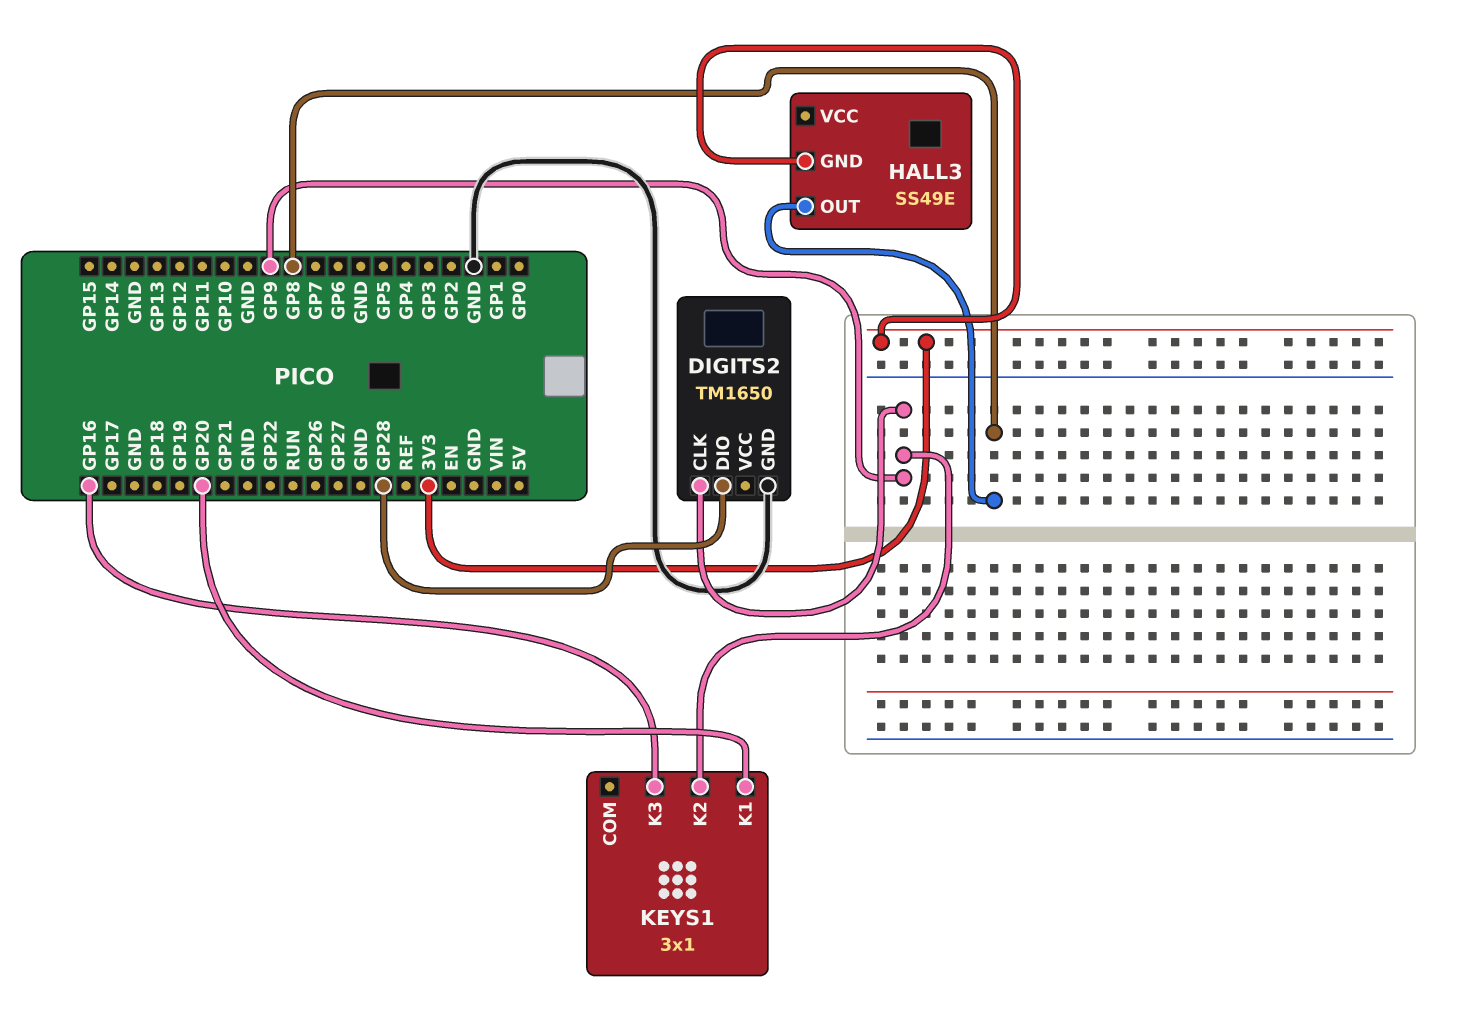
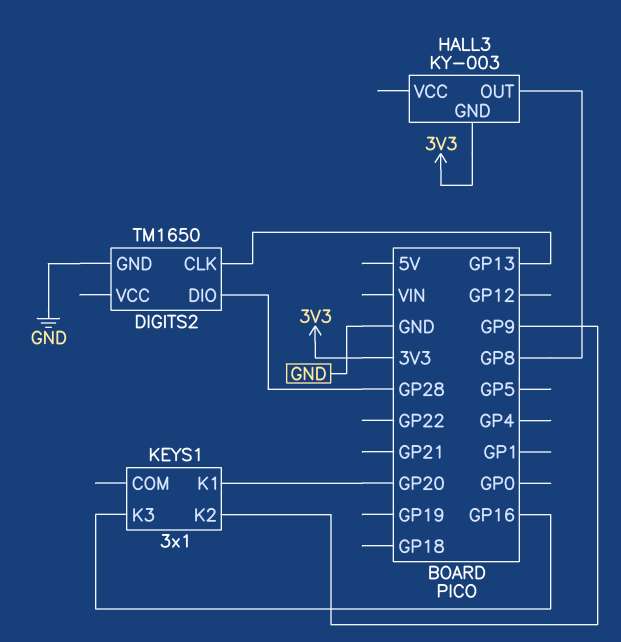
DIGITS2 pin CLK: GP9 -> GP13
HALL3: SS49E -> KY-003

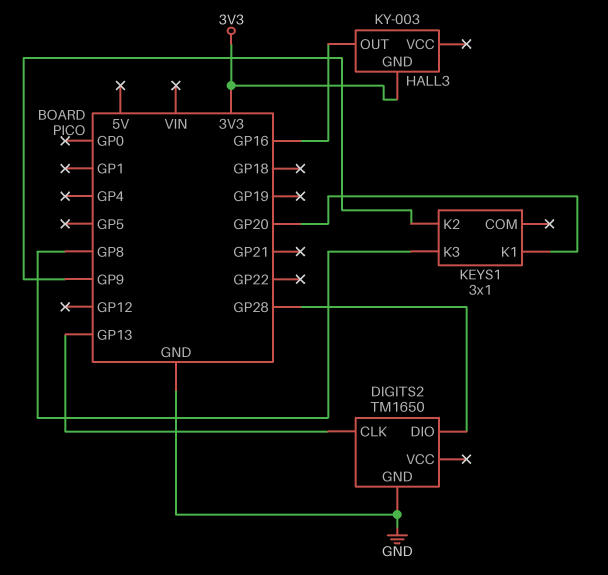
HALL3 pin OUT: GP8 -> GP16
KEYS1 pin K3: GP16 -> GP8

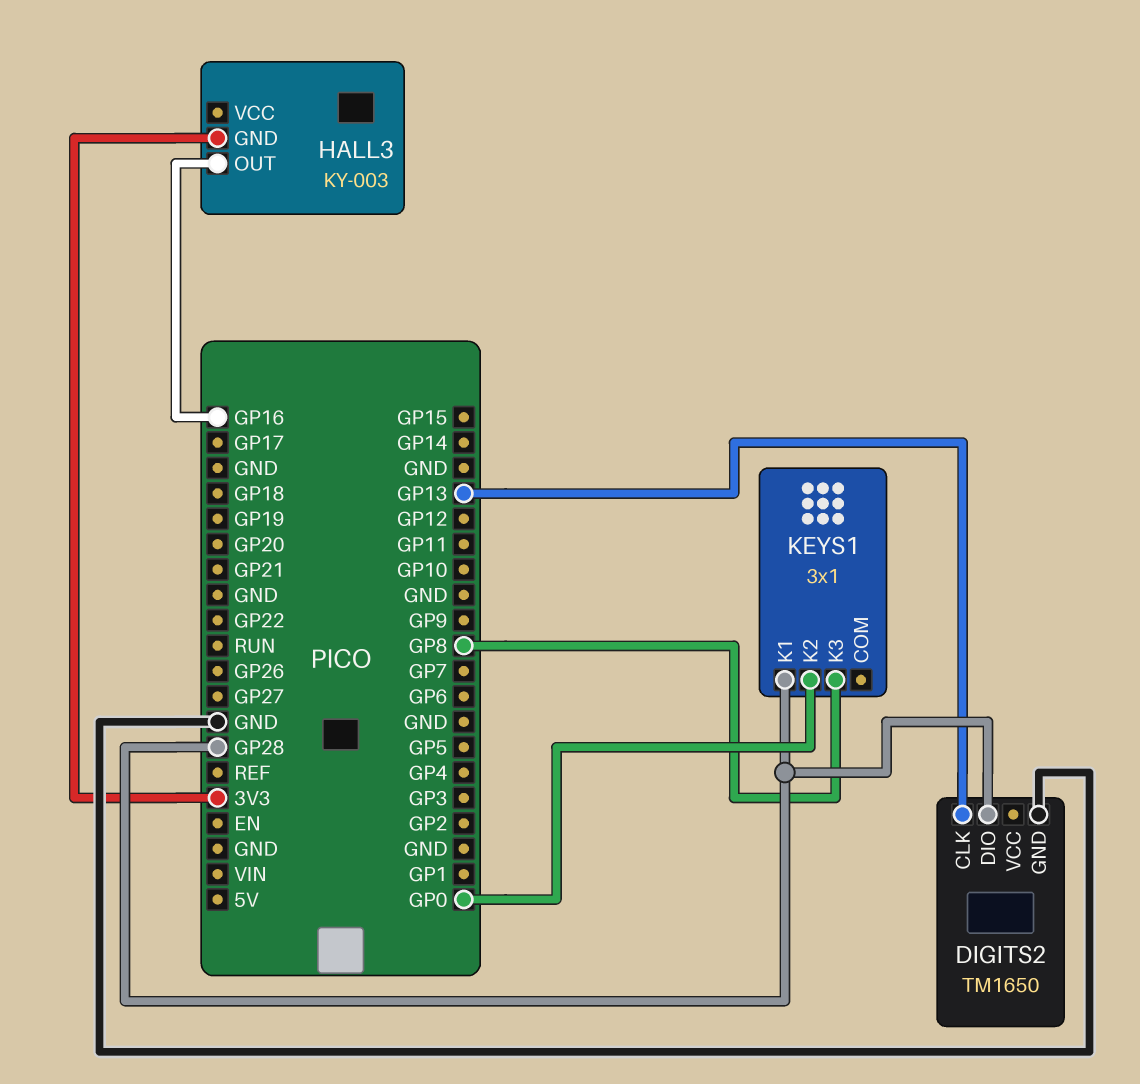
KEYS1 pin K1: GP20 -> GP28
KEYS1 pin K2: GP9 -> GP0

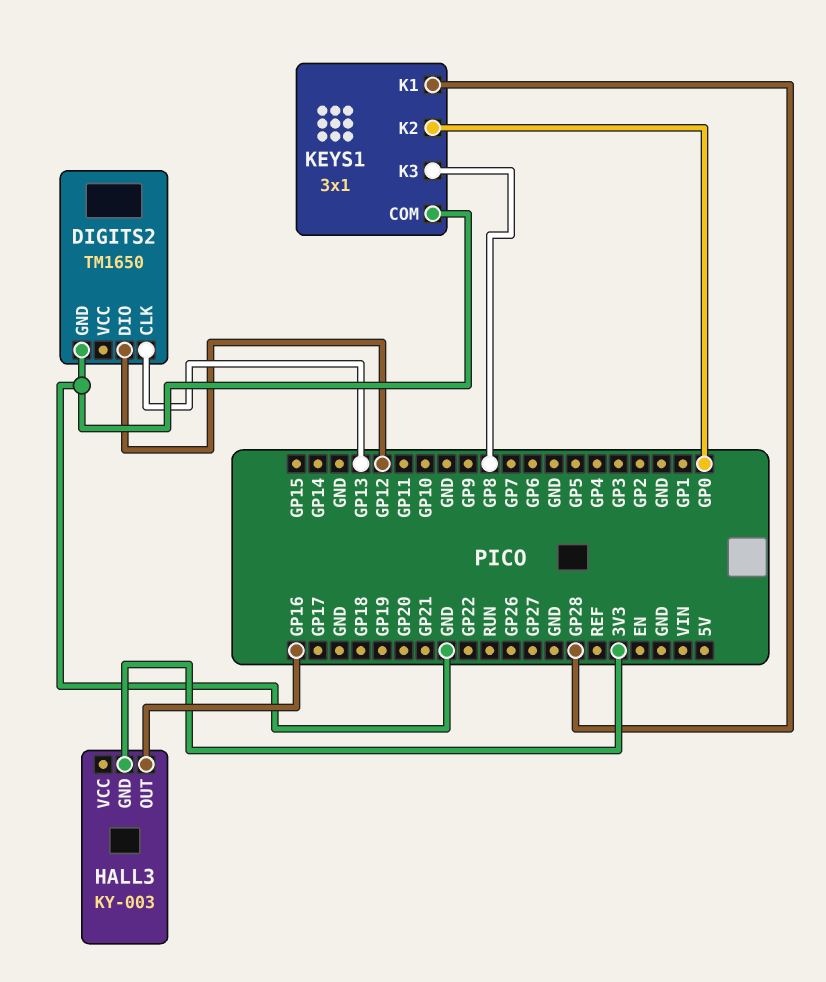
DIGITS2 pin DIO: GP28 -> GP12
KEYS1 pin COM: none -> GND

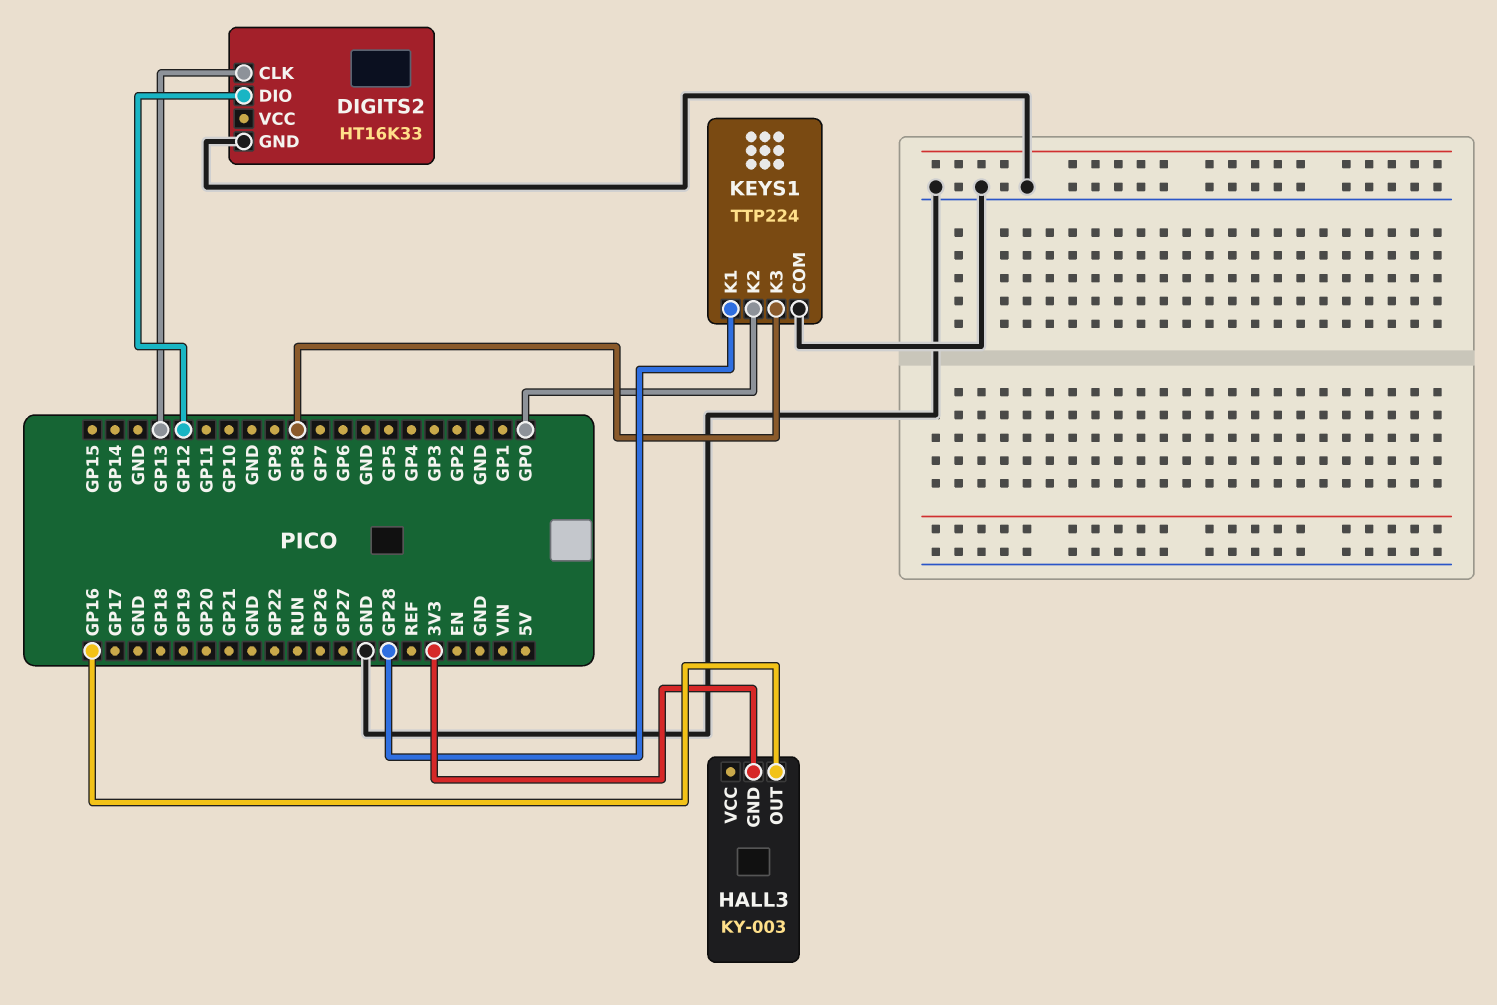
DIGITS2: TM1650 -> HT16K33
KEYS1: 3x1 -> TTP224

